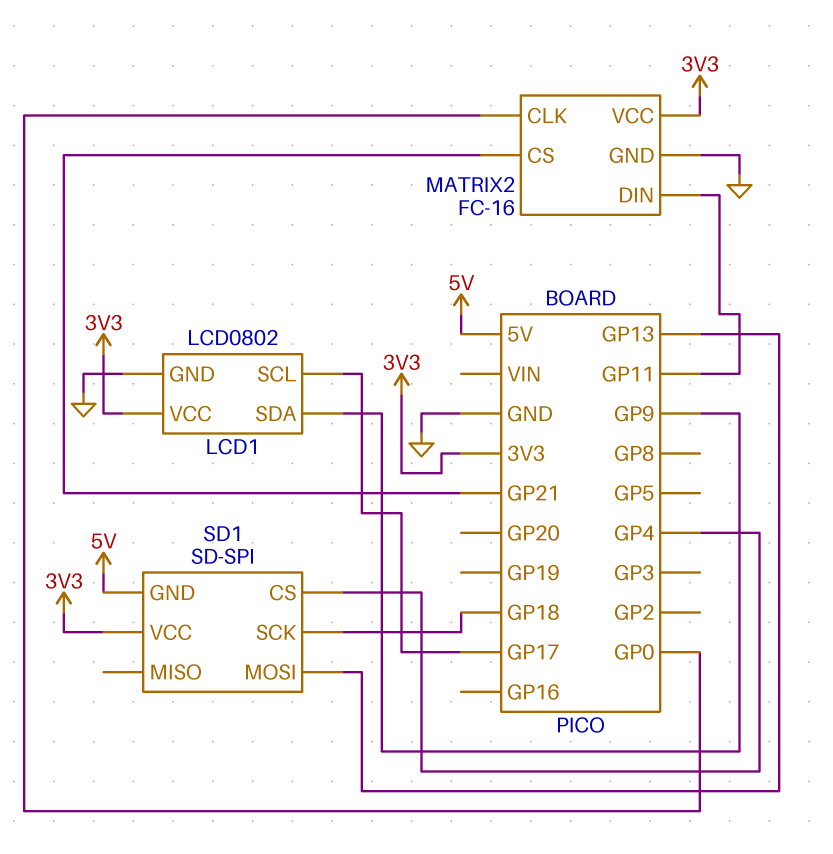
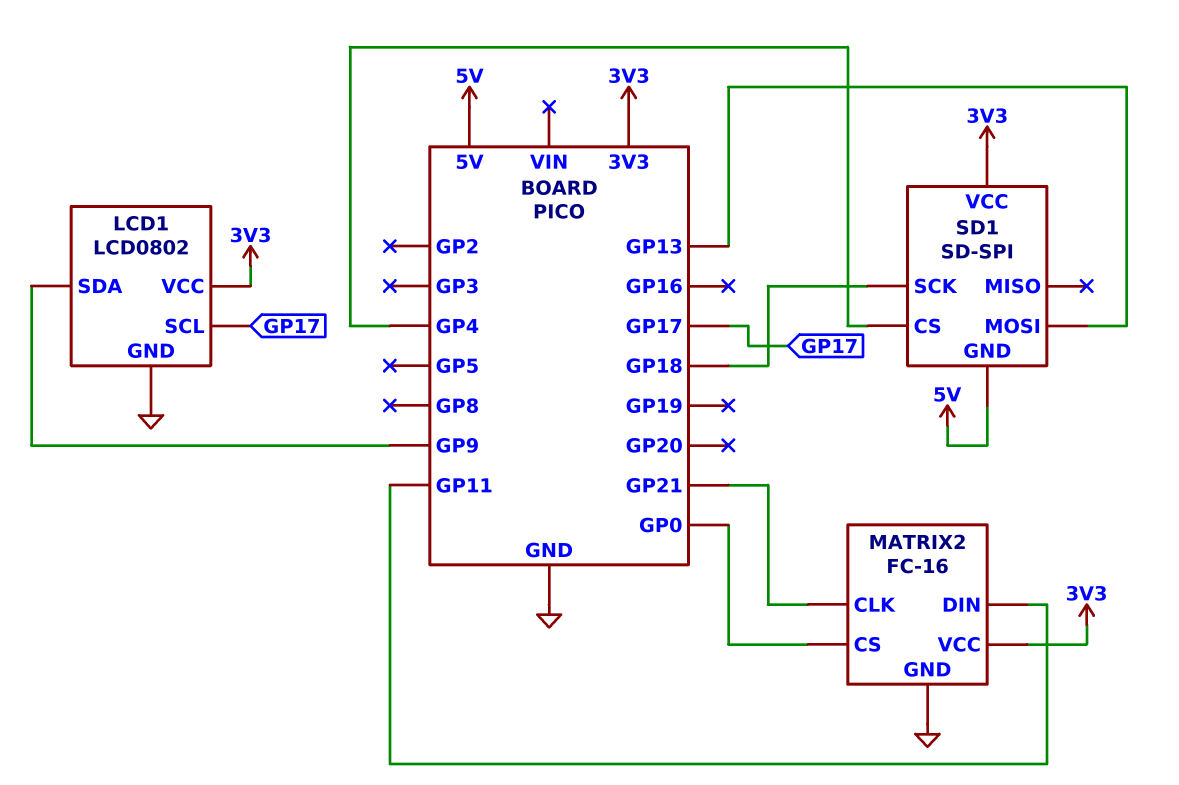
MATRIX2 pin CLK: GP0 -> GP21
MATRIX2 pin CS: GP21 -> GP0

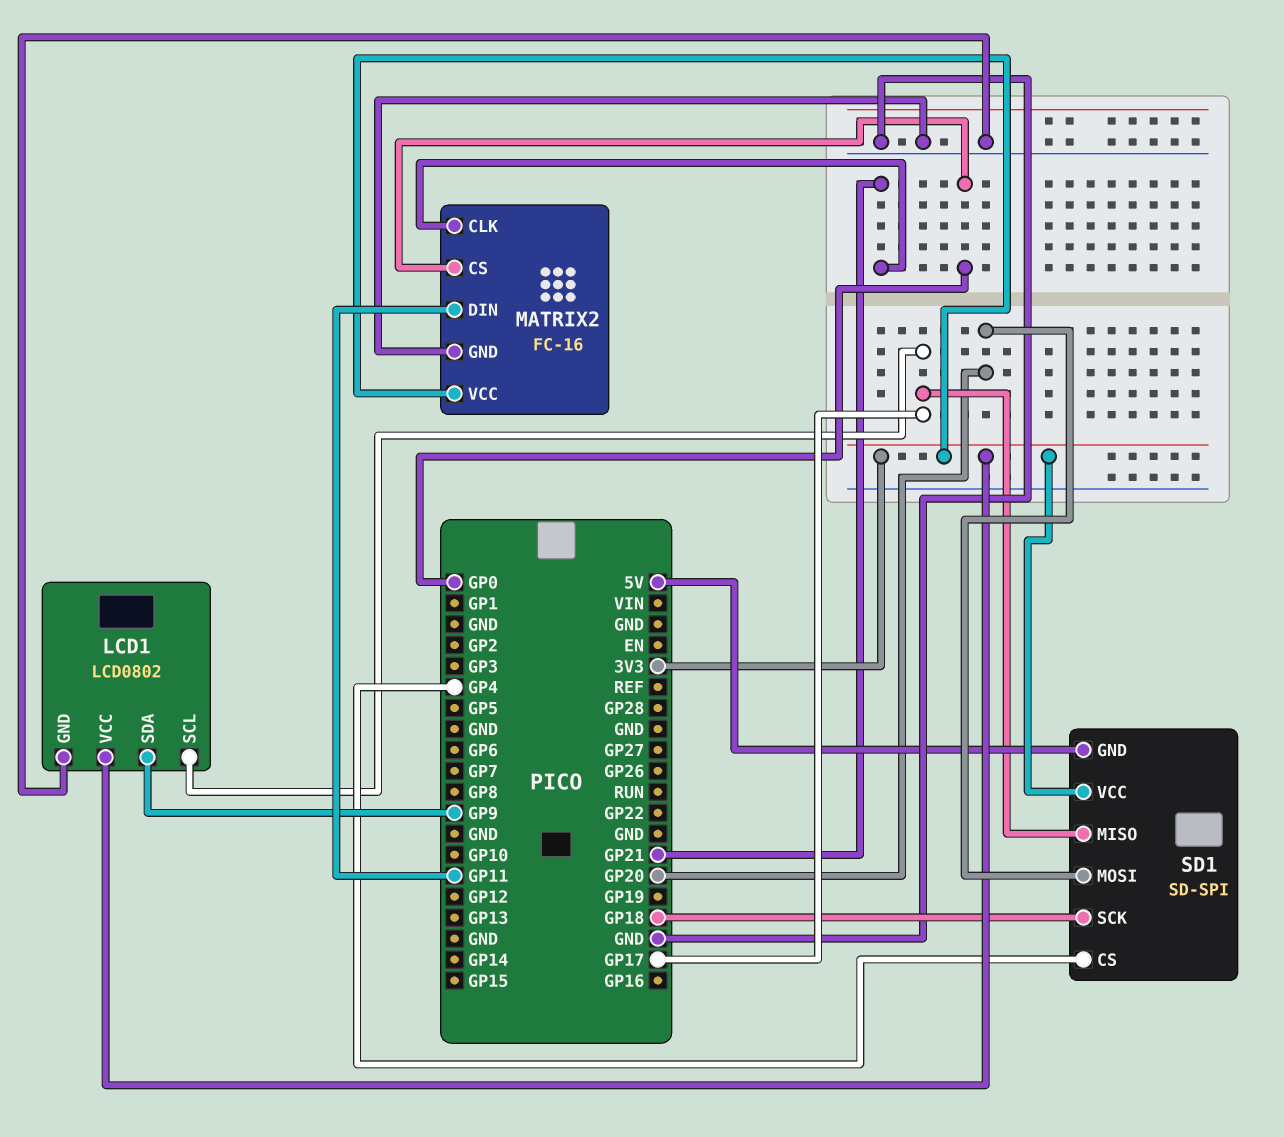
SD1 pin MISO: none -> GP17
SD1 pin MOSI: GP13 -> GP20

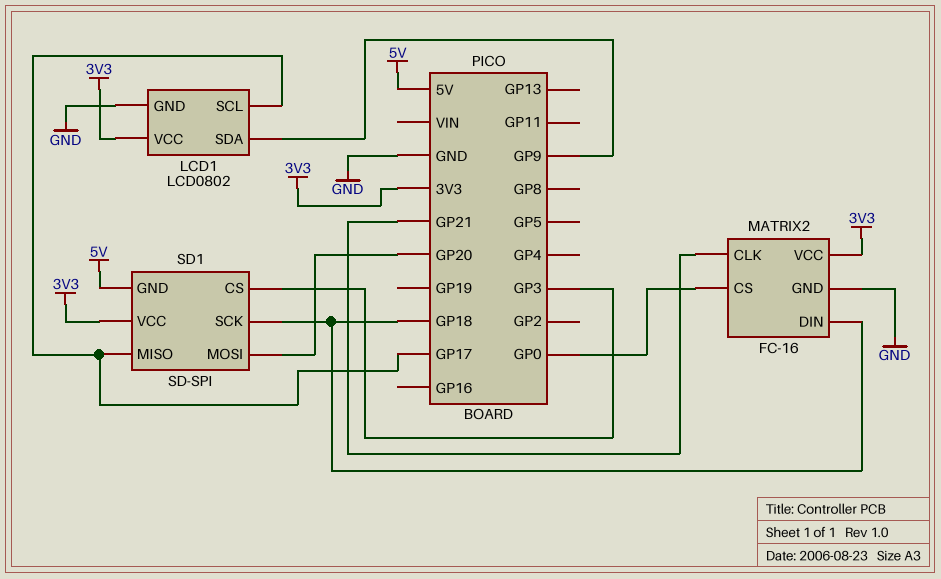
MATRIX2 pin DIN: GP11 -> GP18
SD1 pin CS: GP4 -> GP3

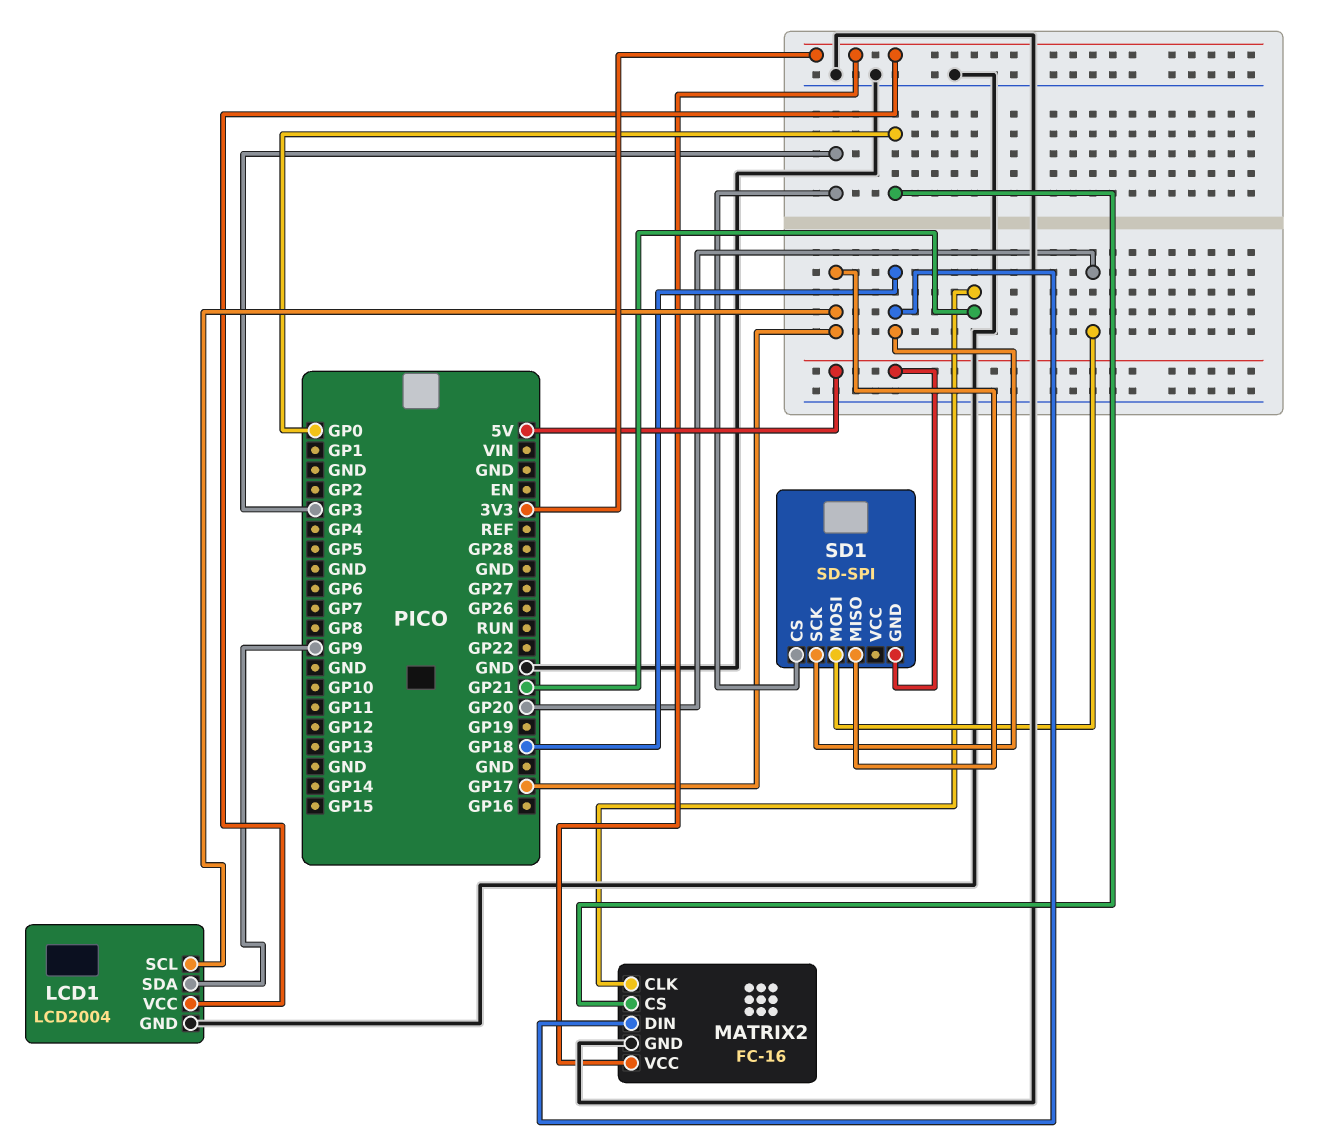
LCD1: LCD0802 -> LCD2004
SD1 pin VCC: 3V3 -> none

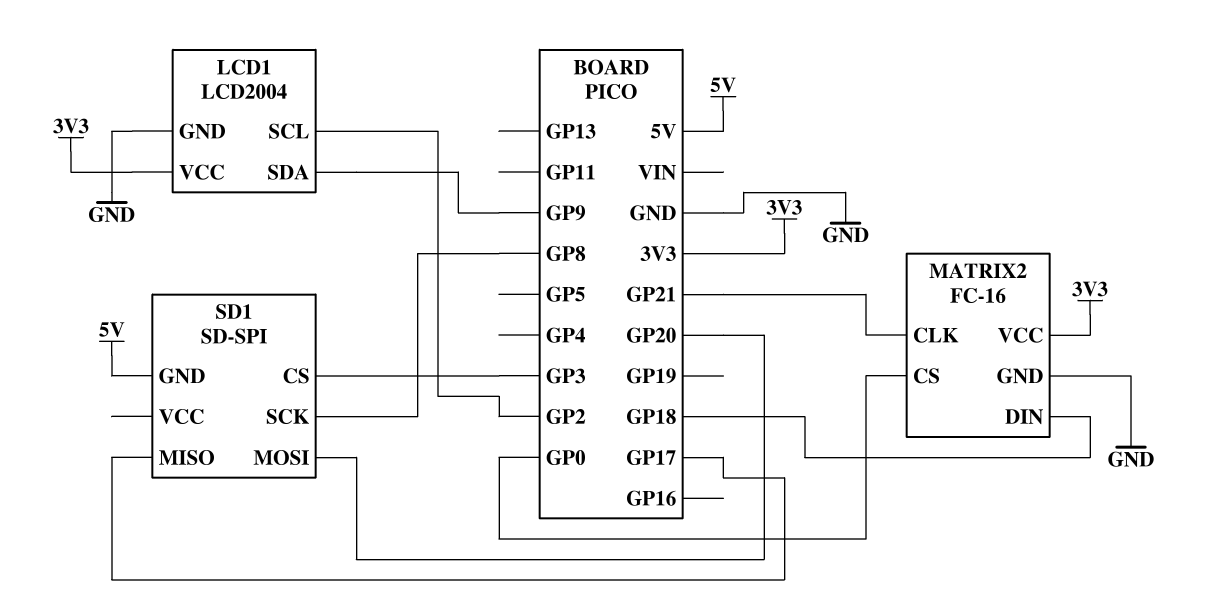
LCD1 pin SCL: GP17 -> GP2
SD1 pin SCK: GP18 -> GP8

